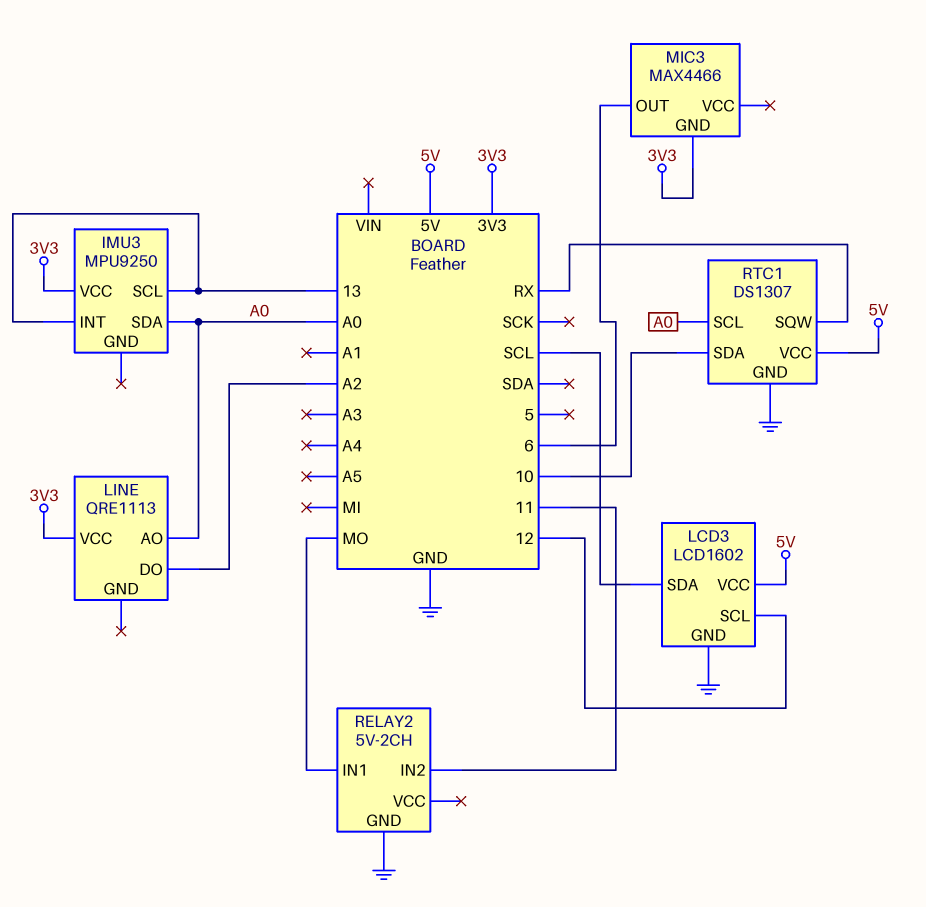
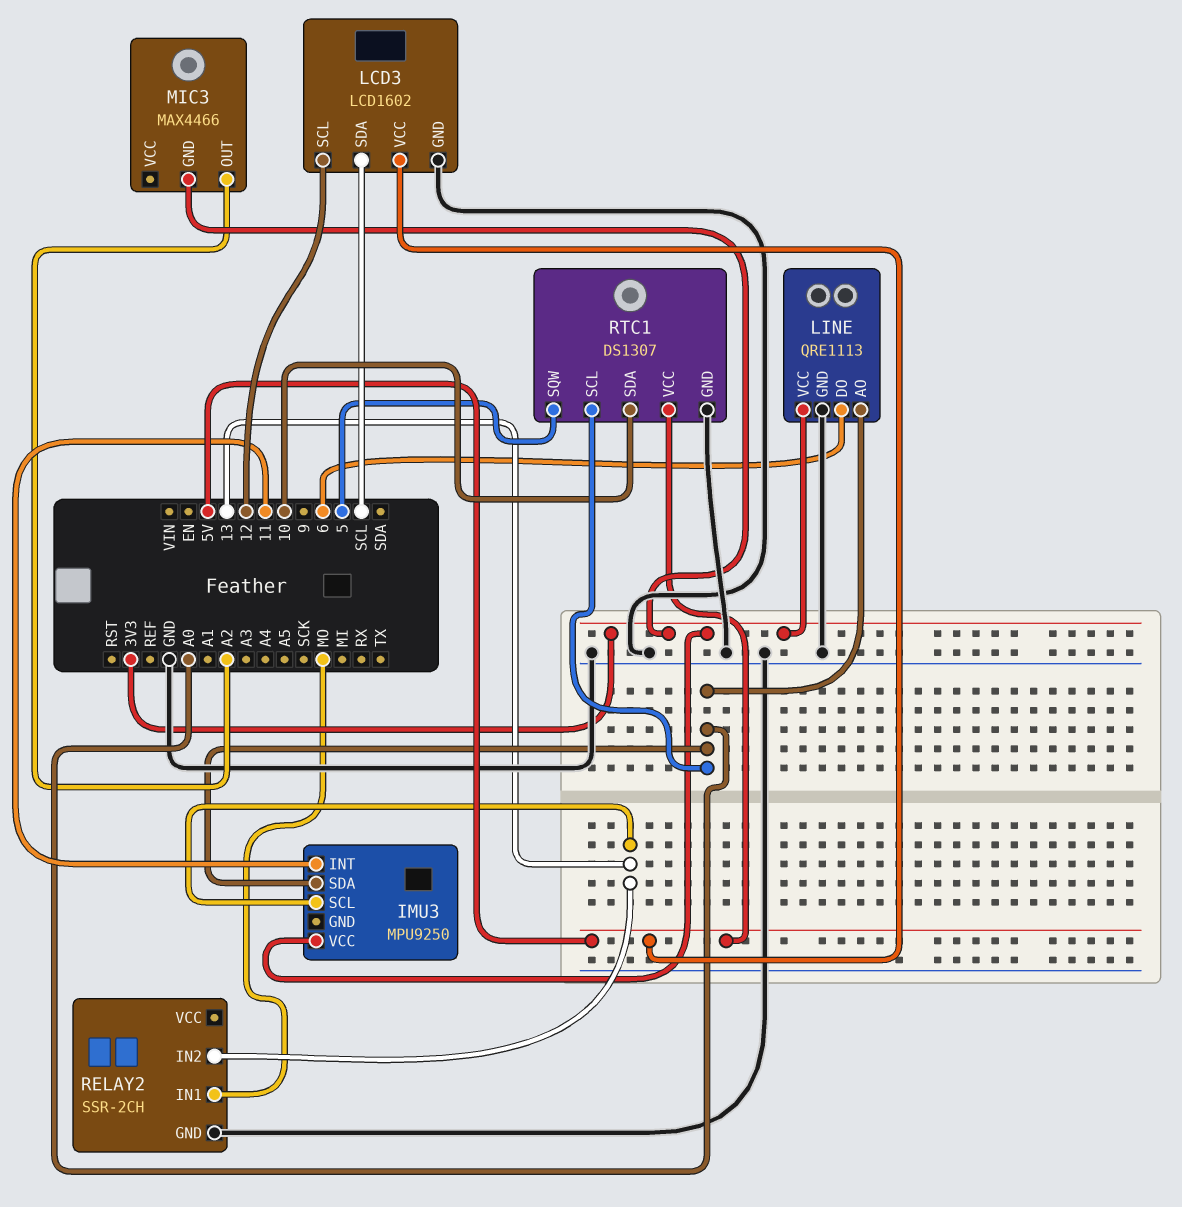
IMU3 pin INT: 13 -> 11
LINE pin DO: A2 -> 6
LINE pin GND: none -> GND
MIC3 pin OUT: 6 -> A2
RELAY2: 5V-2CH -> SSR-2CH
RELAY2 pin IN2: 11 -> 13
RTC1 pin SQW: RX -> 5

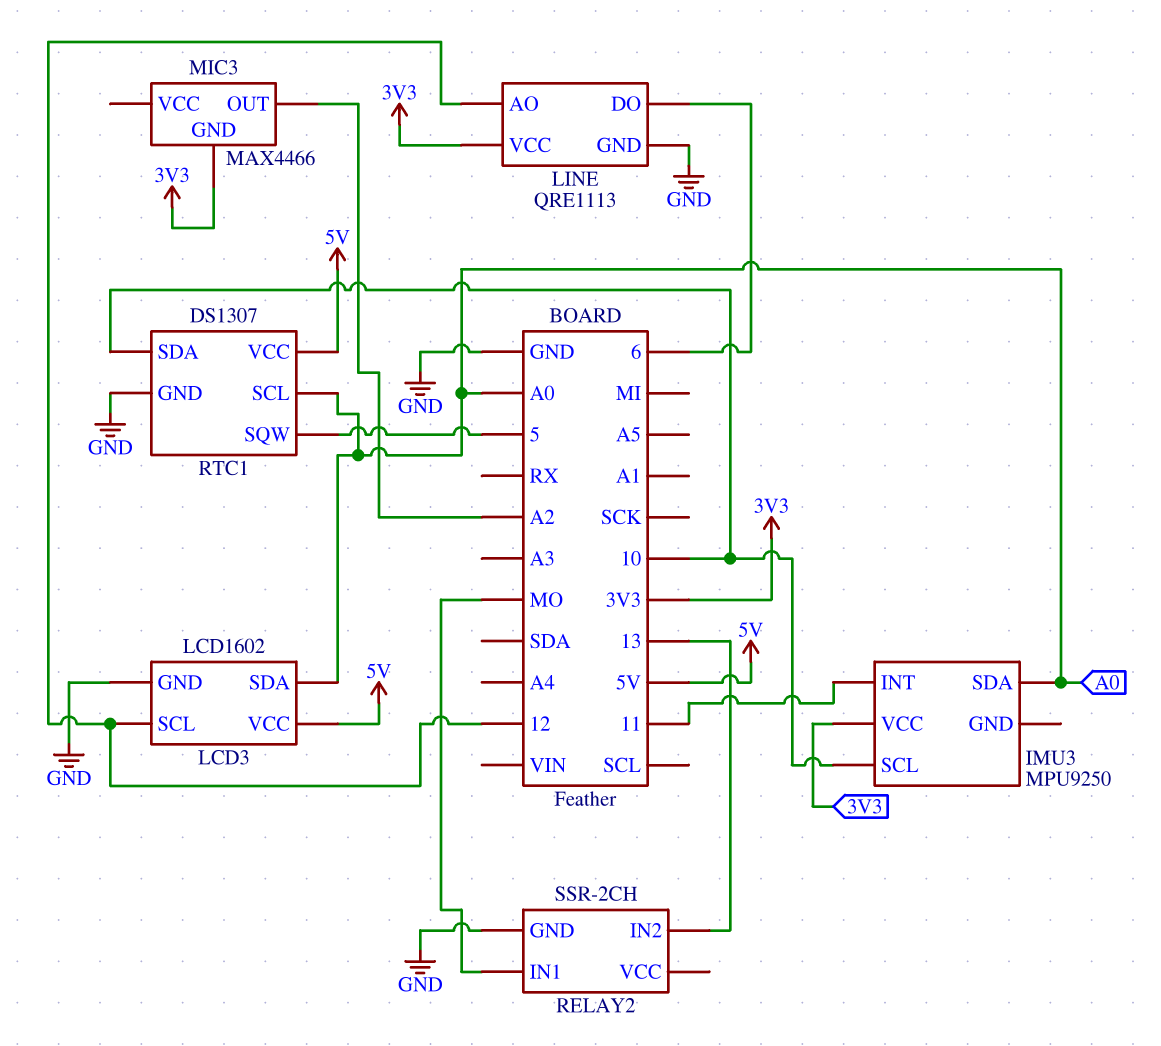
IMU3 pin SCL: 13 -> 10
LCD3 pin SDA: SCL -> A0
LINE pin AO: A0 -> 12

